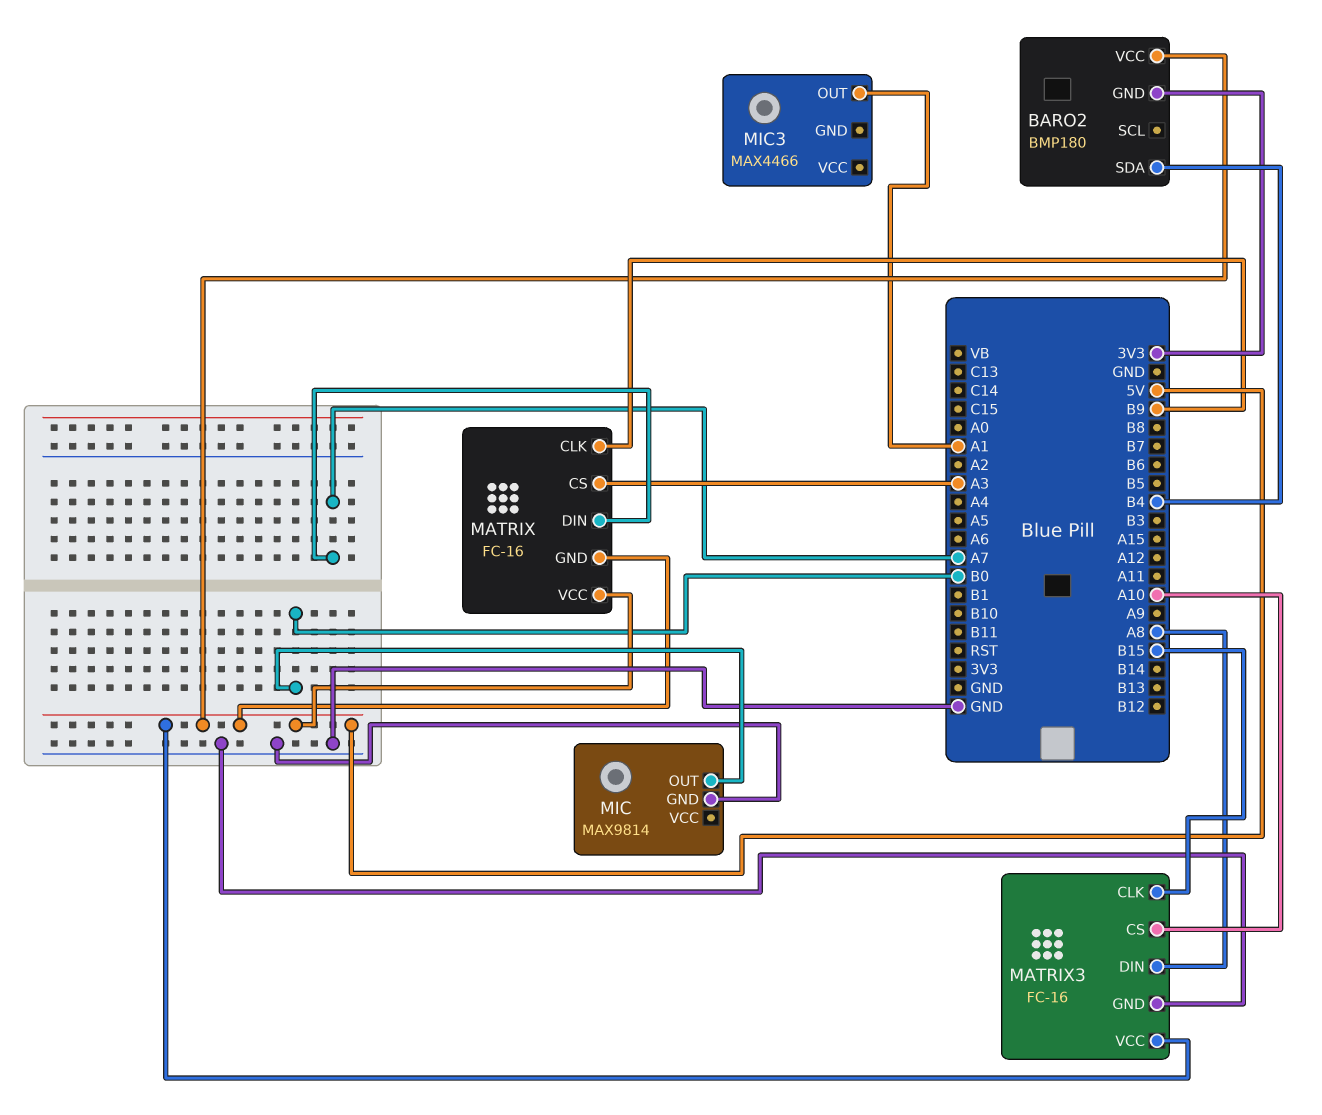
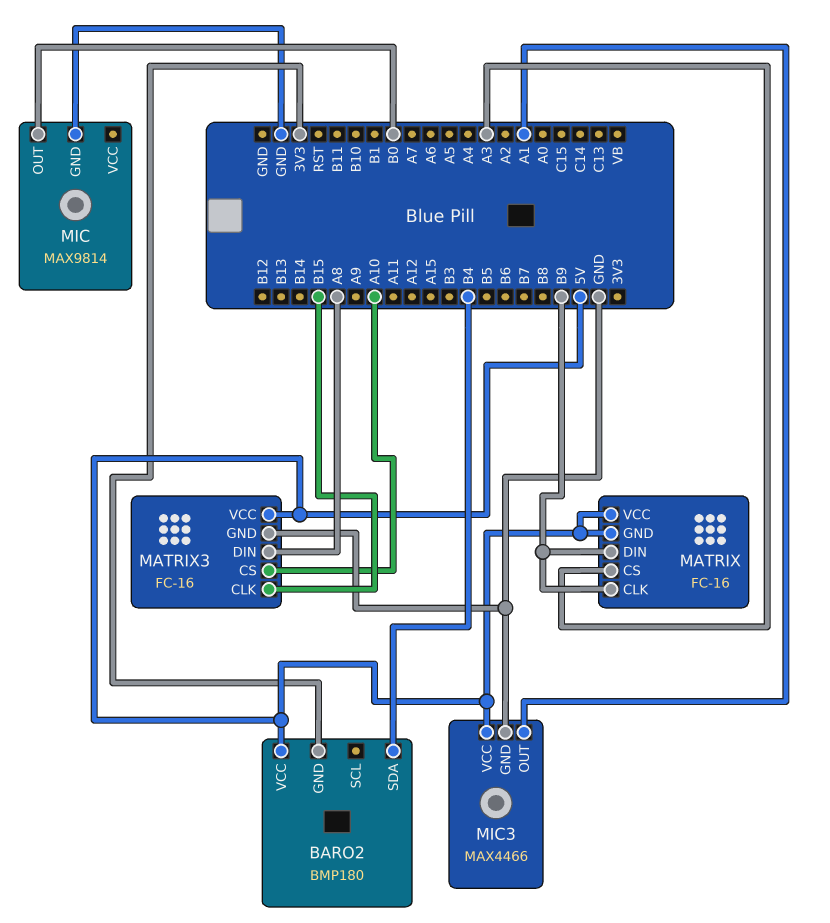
MATRIX pin DIN: A7 -> B9
MIC3 pin GND: none -> GND
MIC3 pin VCC: none -> 5V

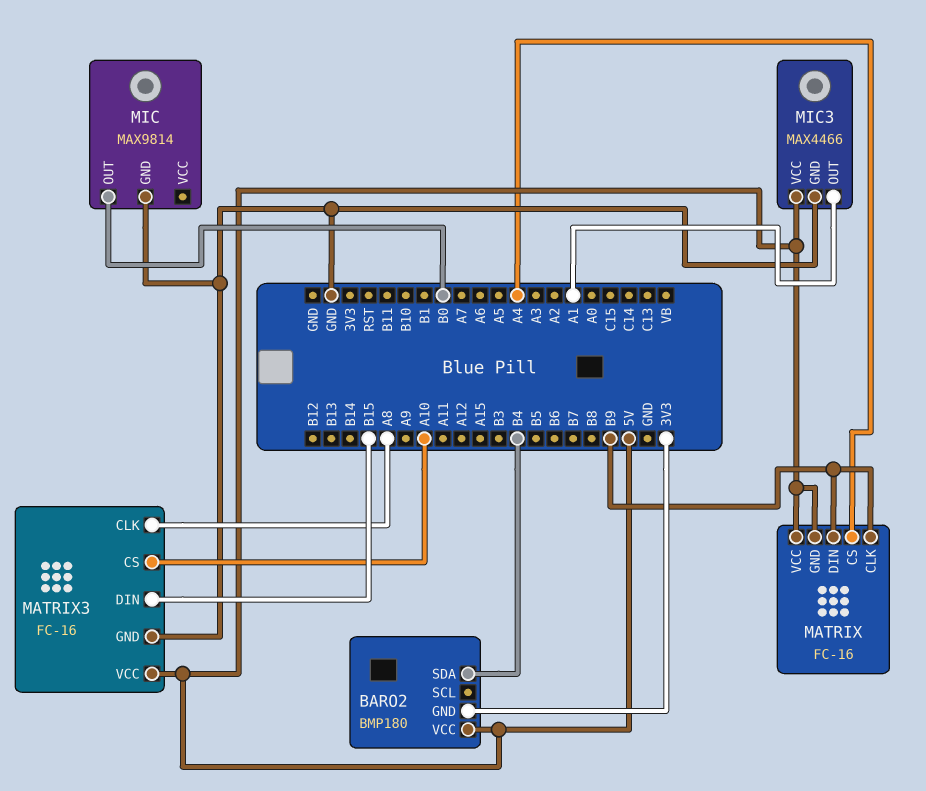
MATRIX pin CS: A3 -> A4
MATRIX3 pin CLK: B15 -> A8
MATRIX3 pin DIN: A8 -> B15

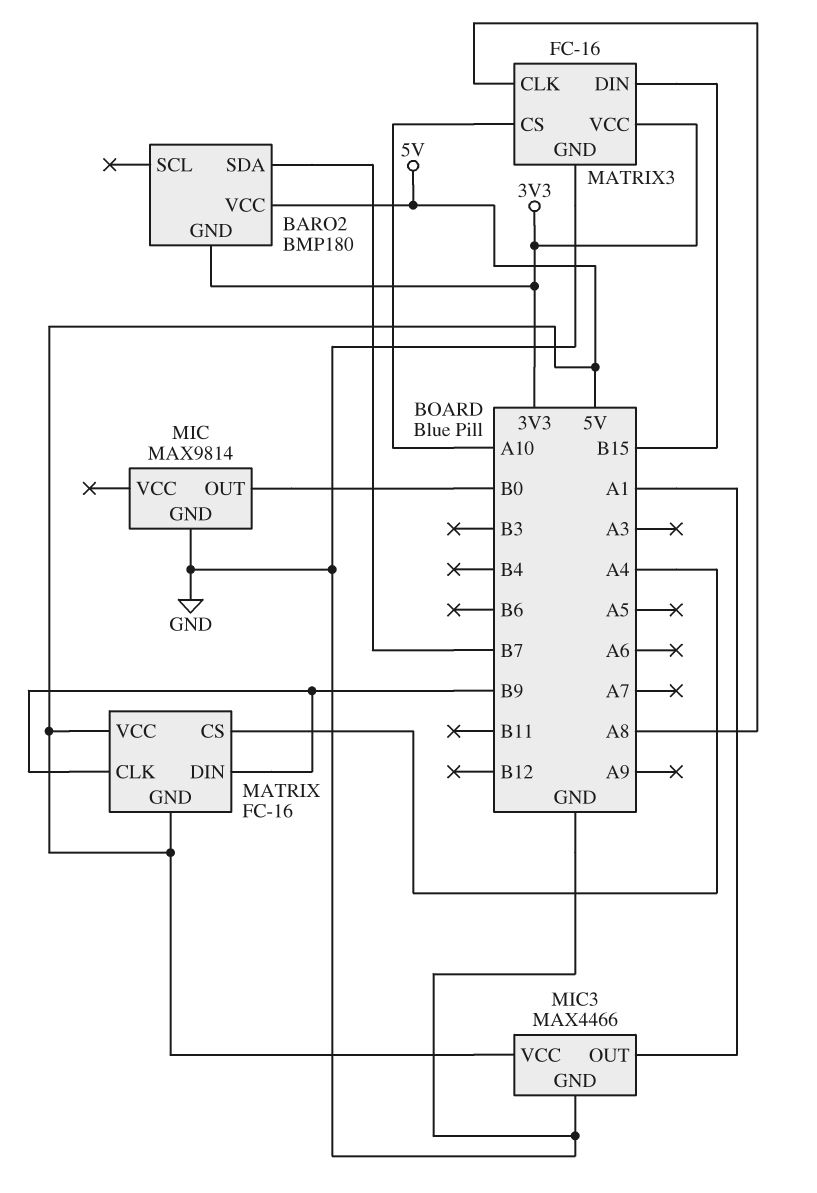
BARO2 pin SDA: B4 -> B7
MATRIX3 pin VCC: 5V -> 3V3

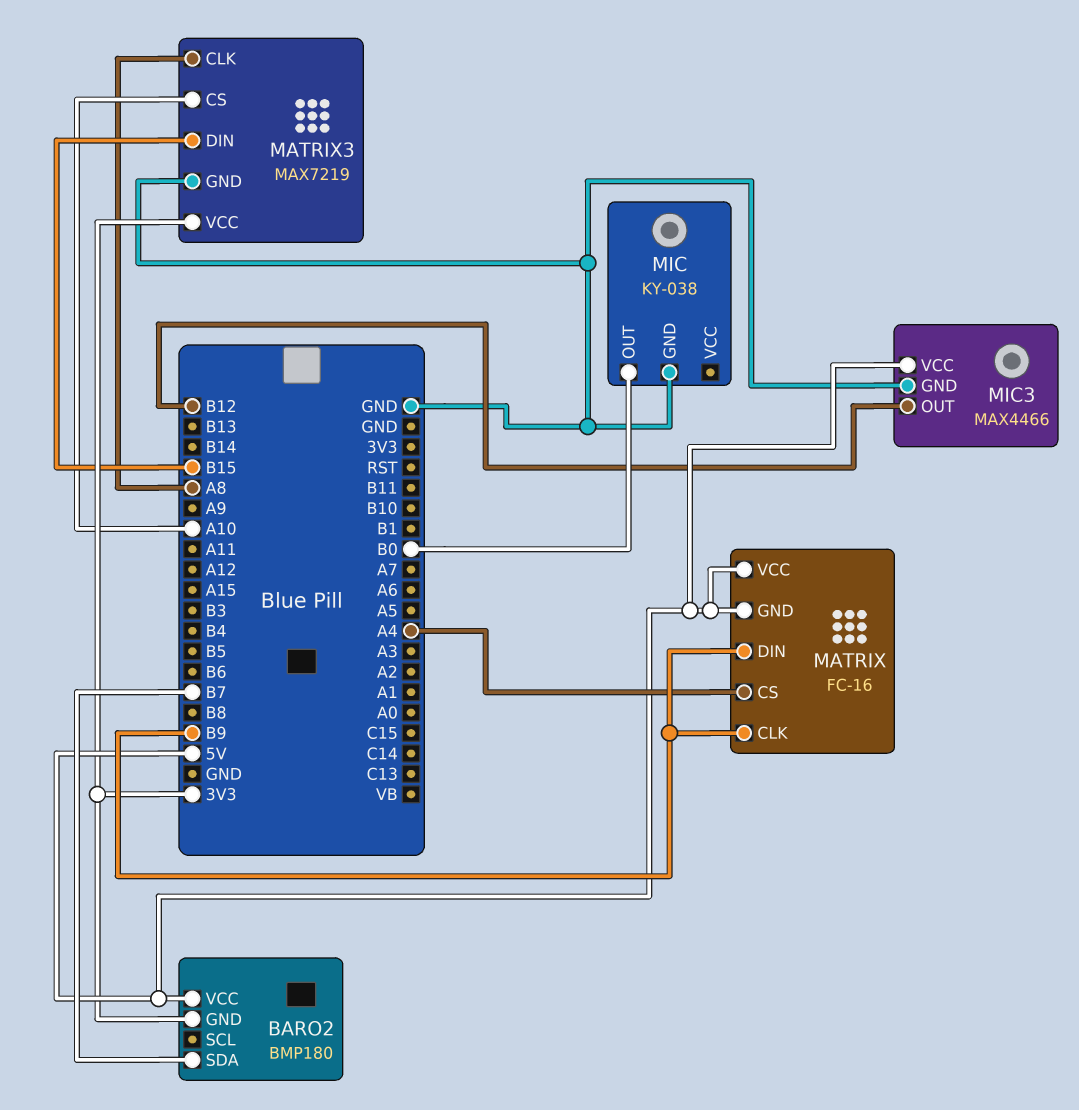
MATRIX3: FC-16 -> MAX7219
MIC: MAX9814 -> KY-038
MIC3 pin OUT: A1 -> B12

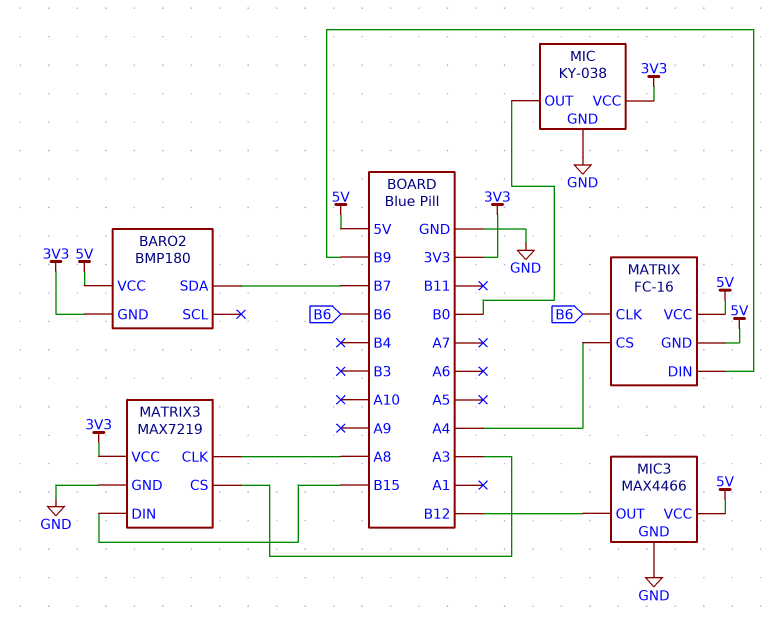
MATRIX pin CLK: B9 -> B6
MATRIX3 pin CS: A10 -> A3
MIC pin VCC: none -> 3V3

